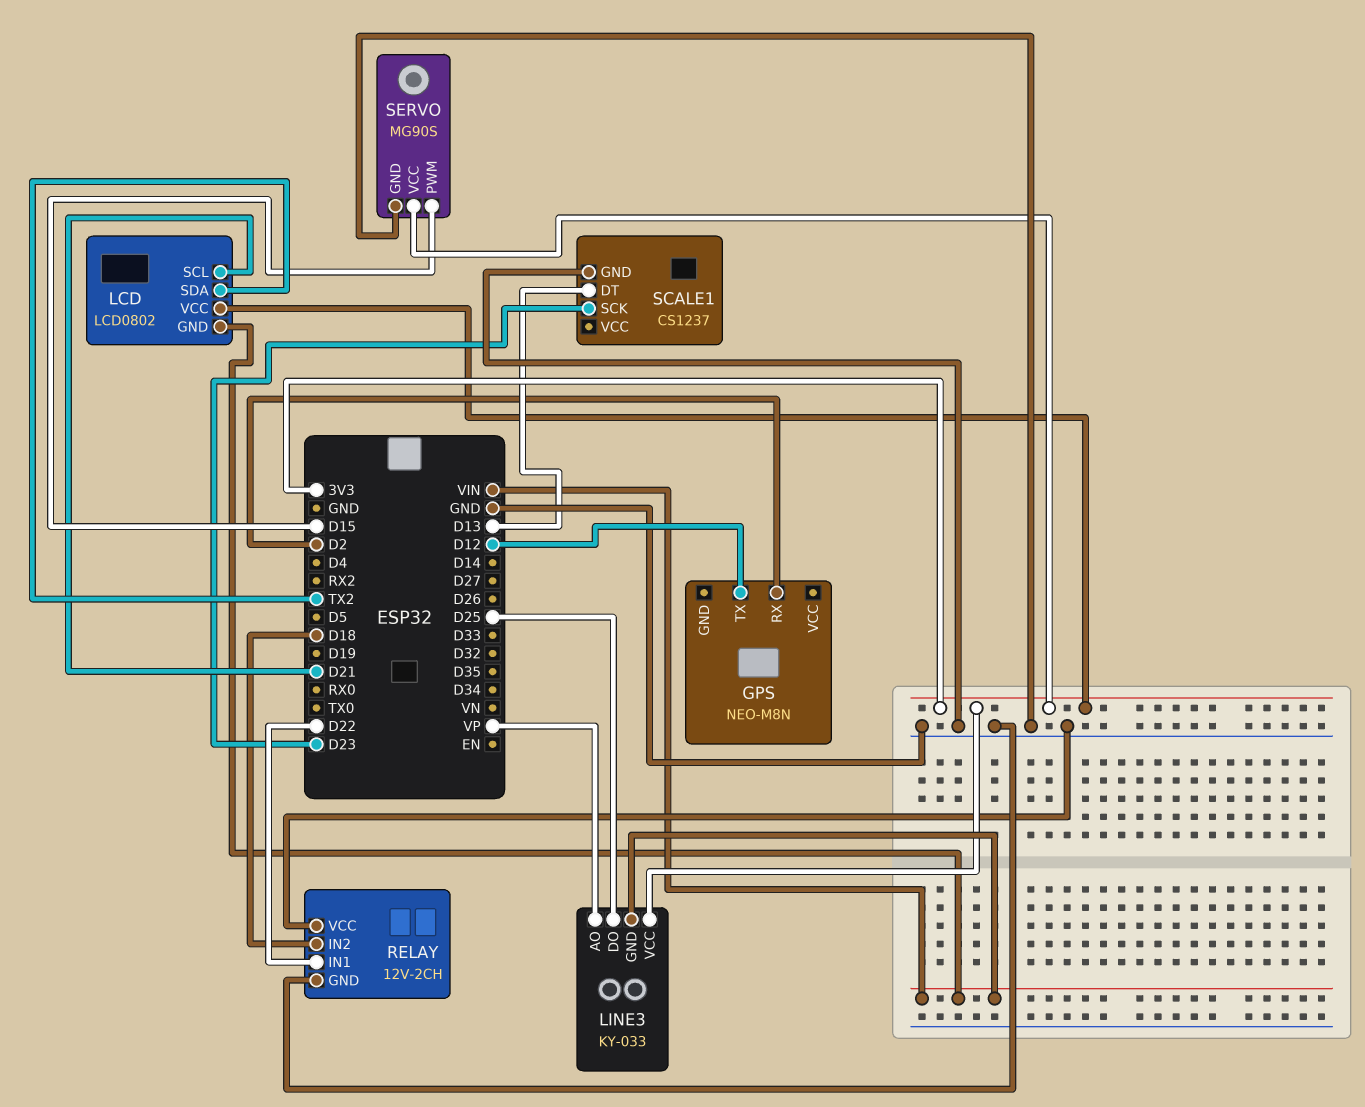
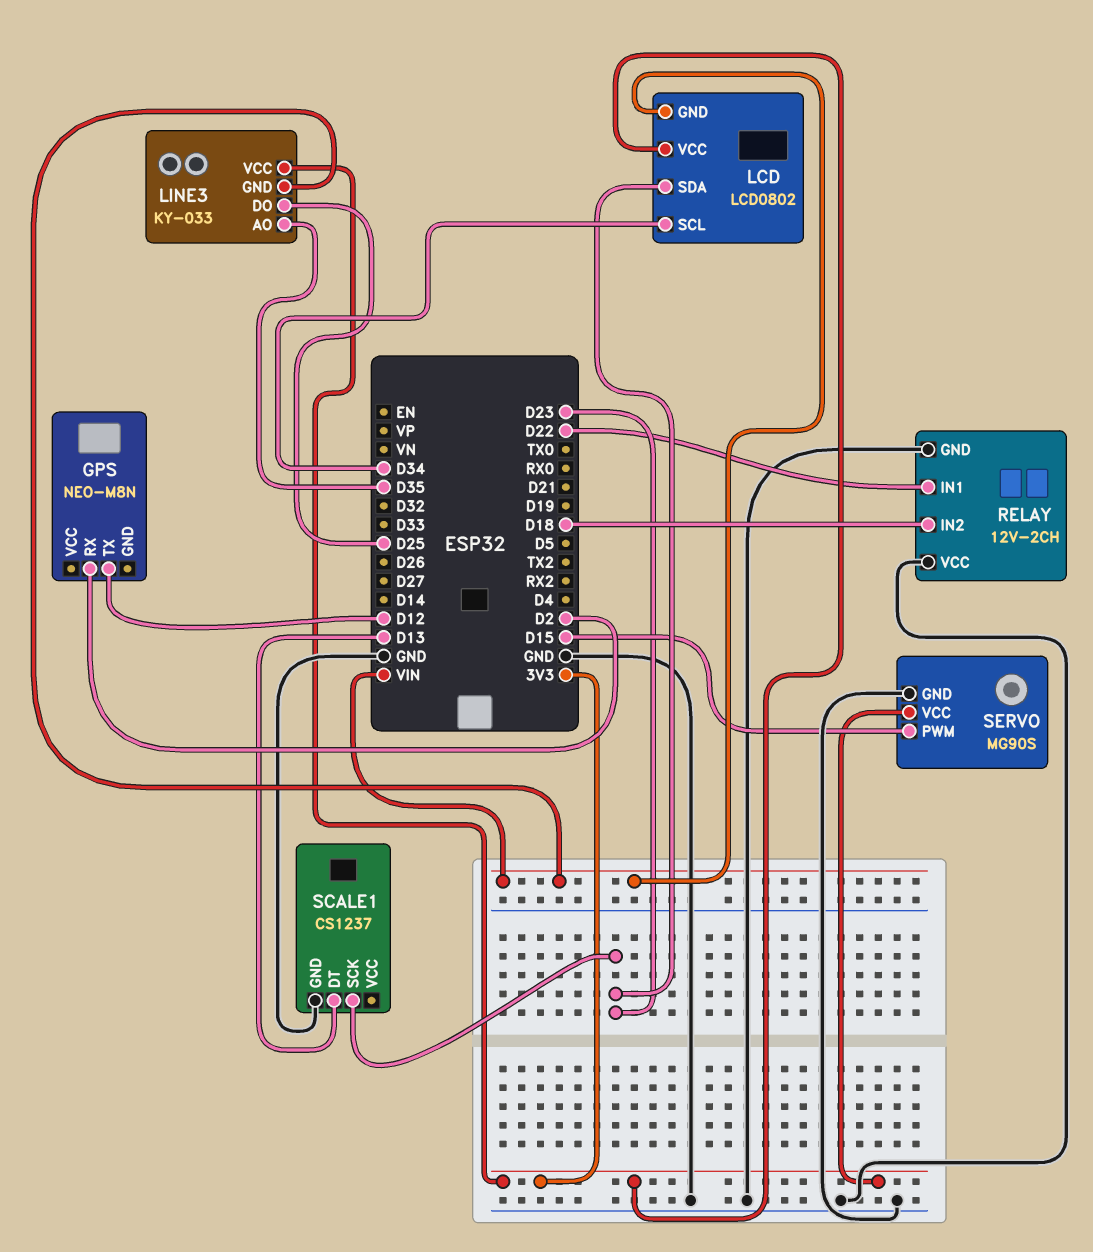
LCD pin SCL: D21 -> D34
LCD pin SDA: TX2 -> D23
LINE3 pin AO: VP -> D35

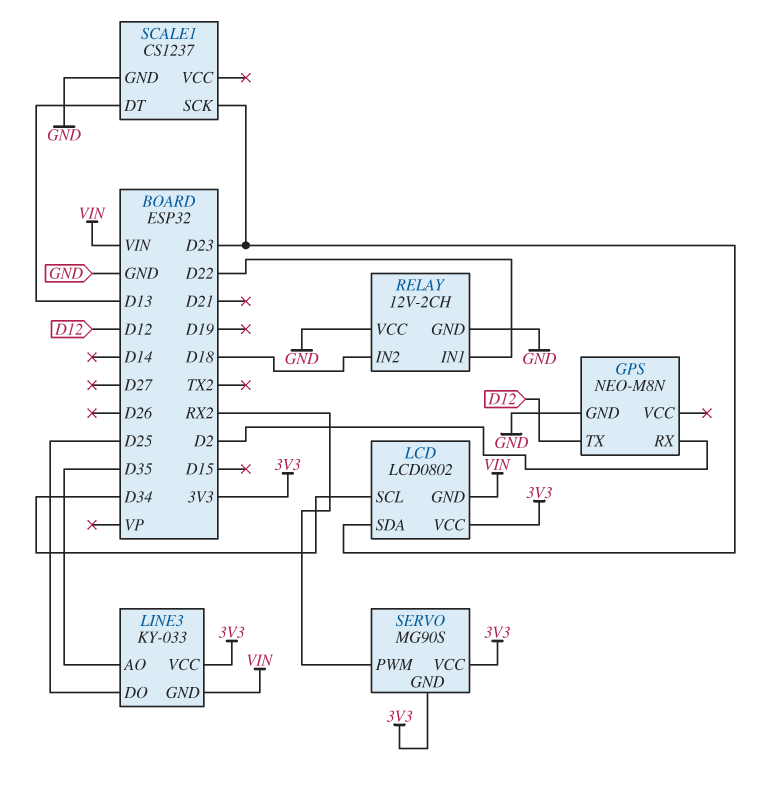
GPS pin GND: none -> GND
SERVO pin GND: GND -> 3V3
SERVO pin PWM: D15 -> RX2

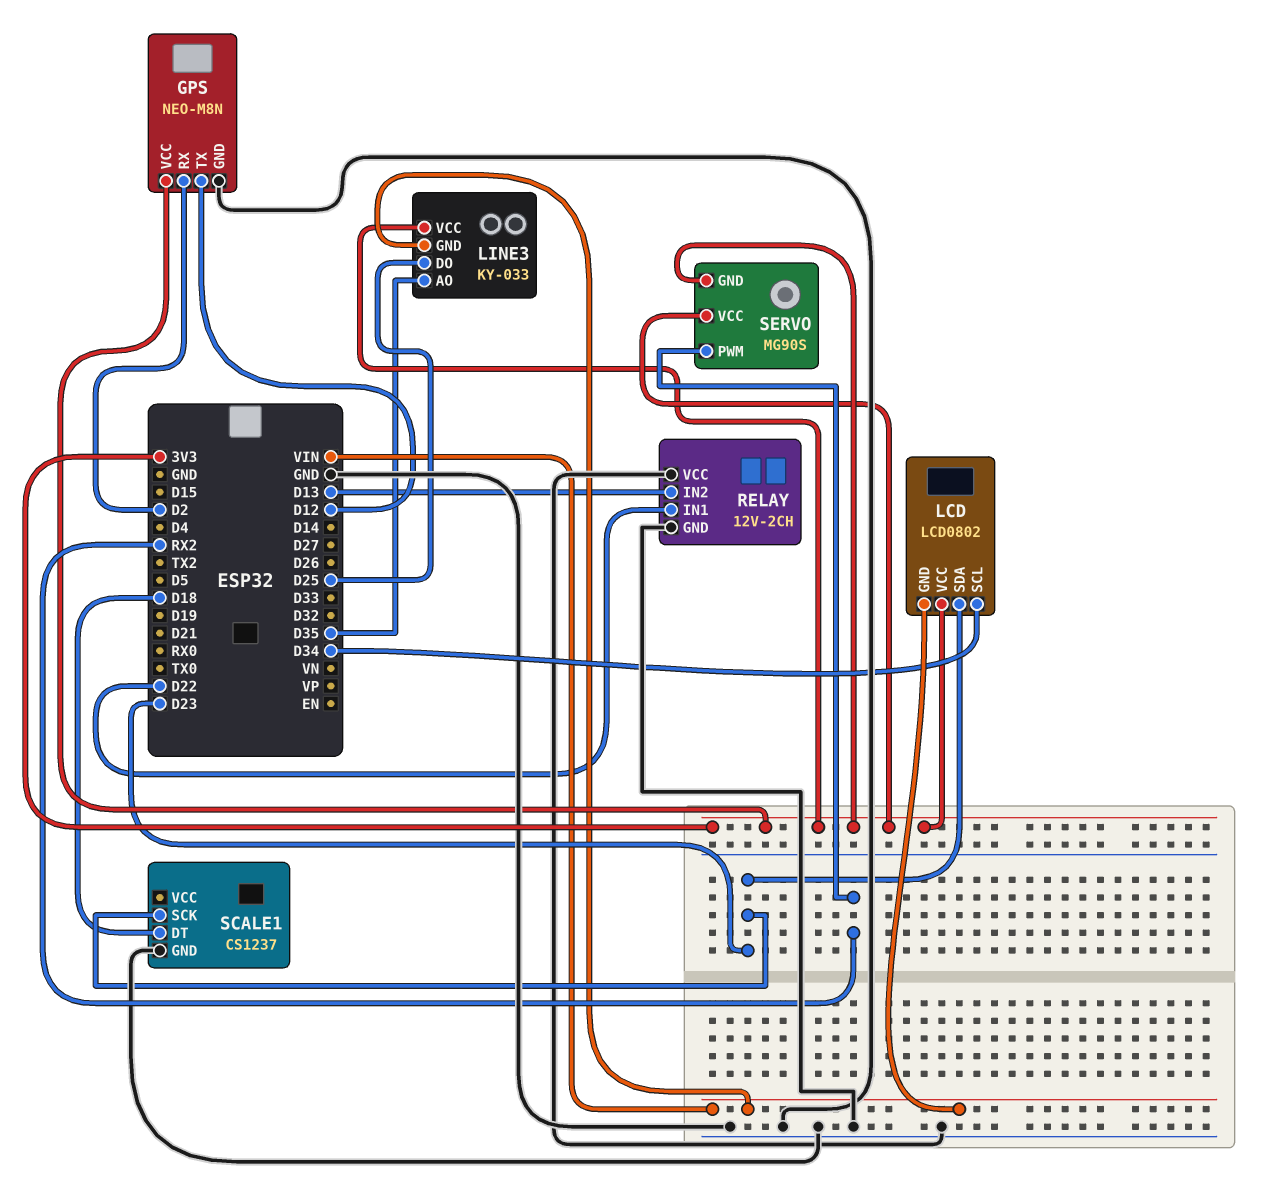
GPS pin VCC: none -> 3V3
RELAY pin IN2: D18 -> D13
SCALE1 pin DT: D13 -> D18

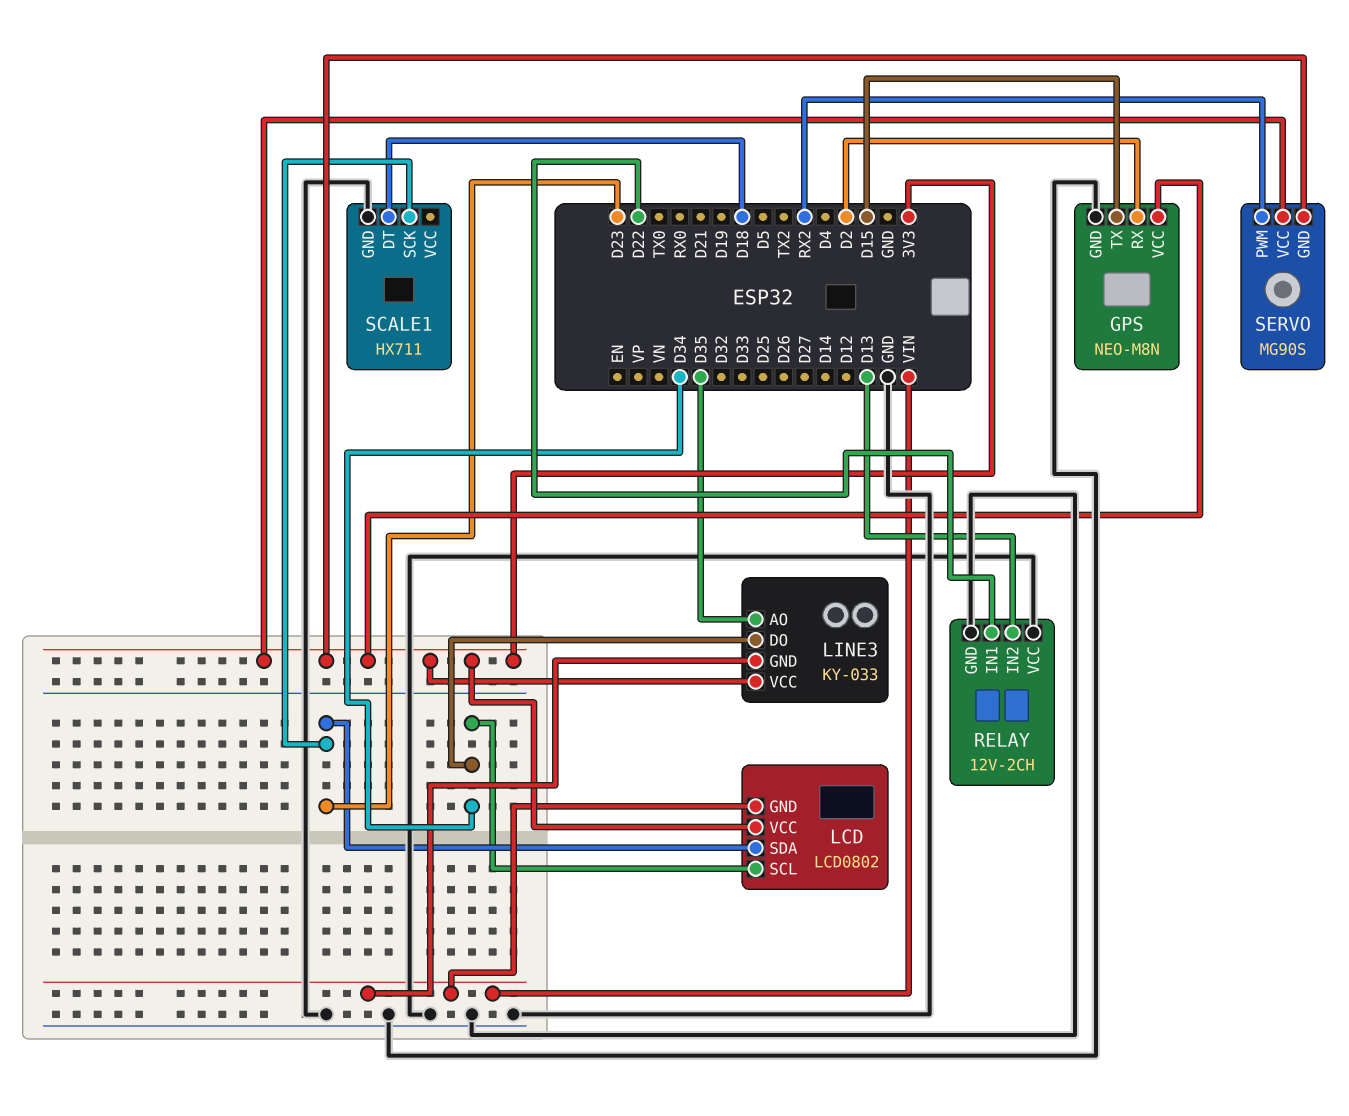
GPS pin TX: D12 -> D15
LINE3 pin DO: D25 -> D34
SCALE1: CS1237 -> HX711

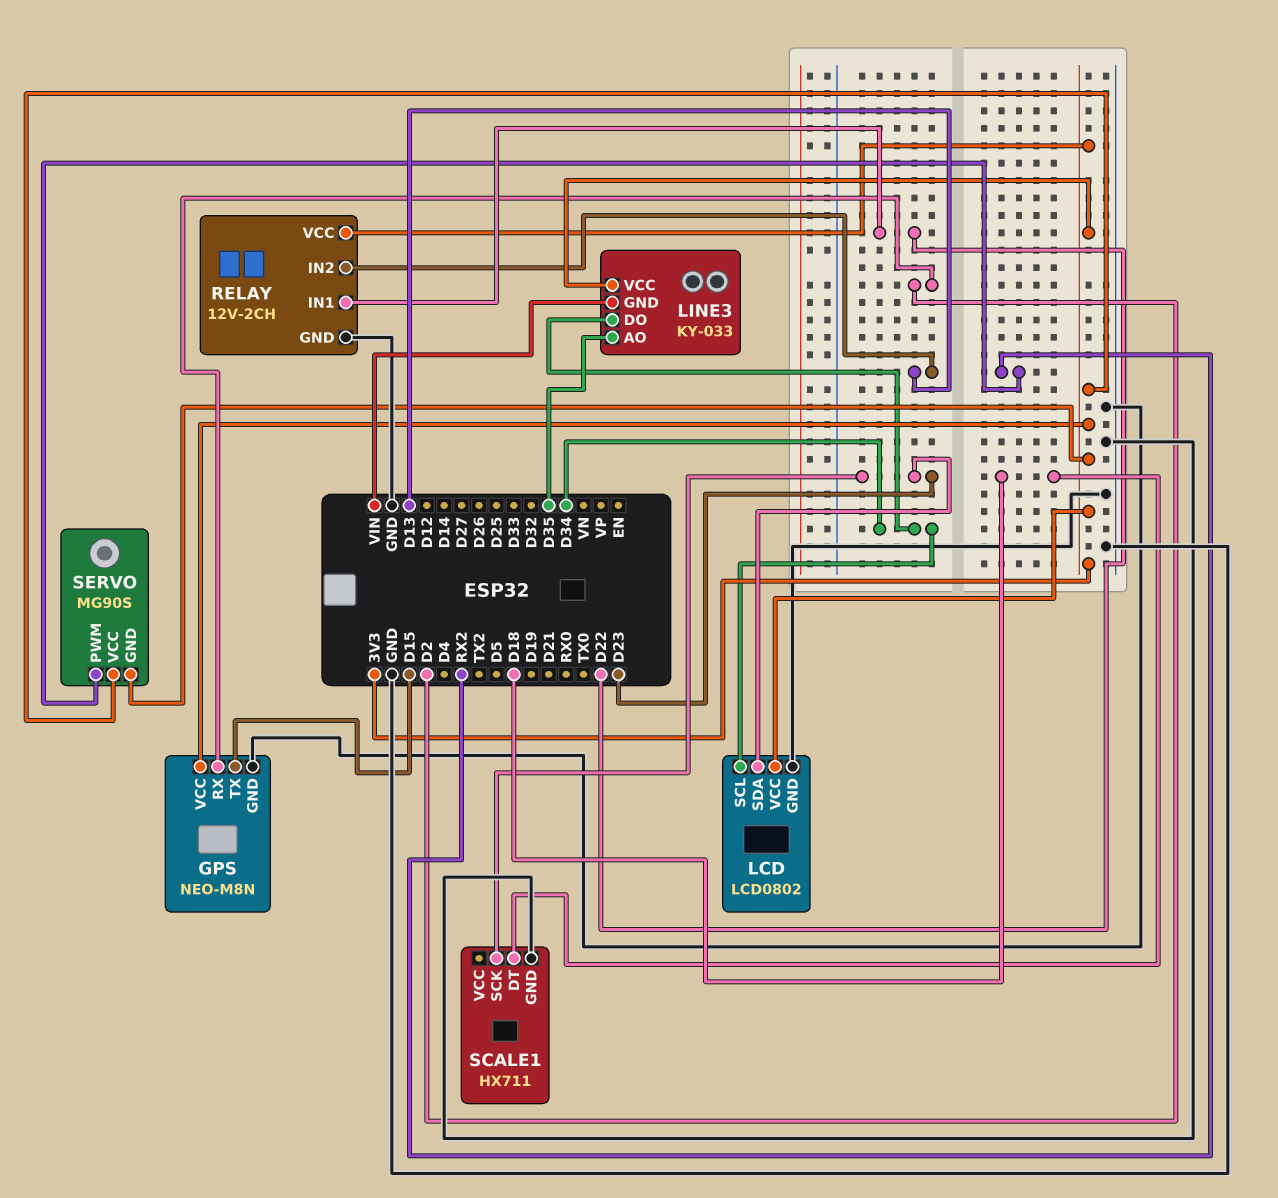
LCD pin GND: VIN -> GND
RELAY pin VCC: GND -> 3V3

